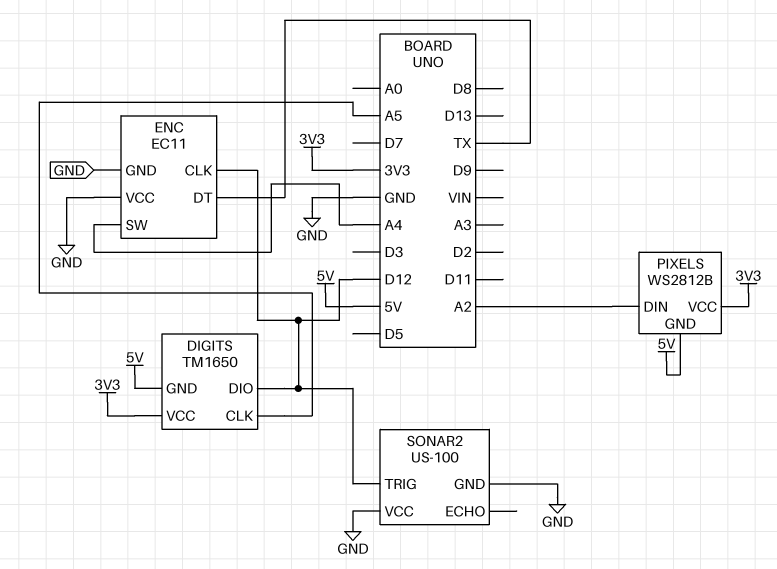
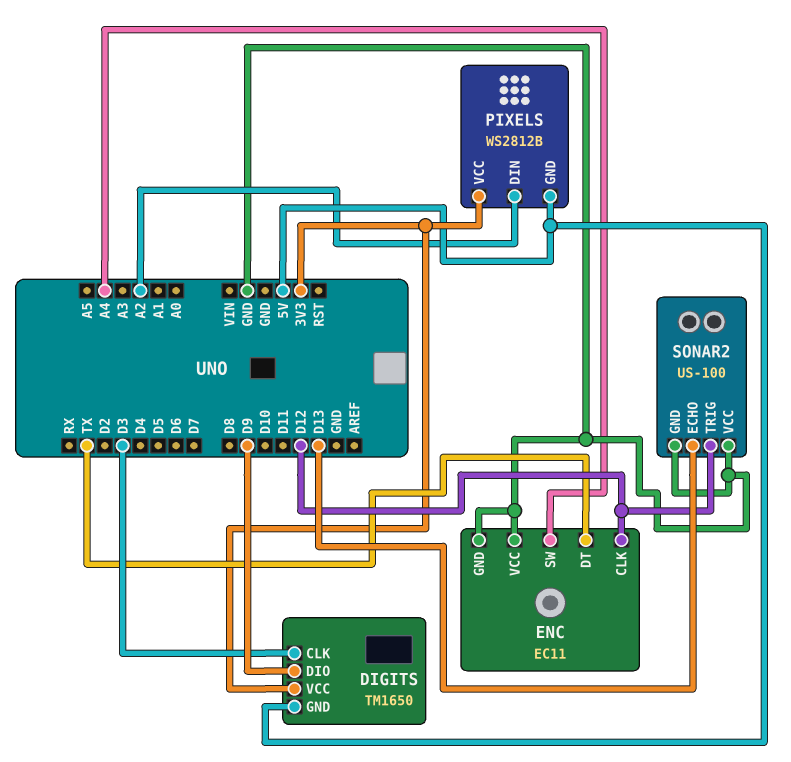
DIGITS pin CLK: A5 -> D3
DIGITS pin DIO: D12 -> D9
SONAR2 pin ECHO: none -> D13

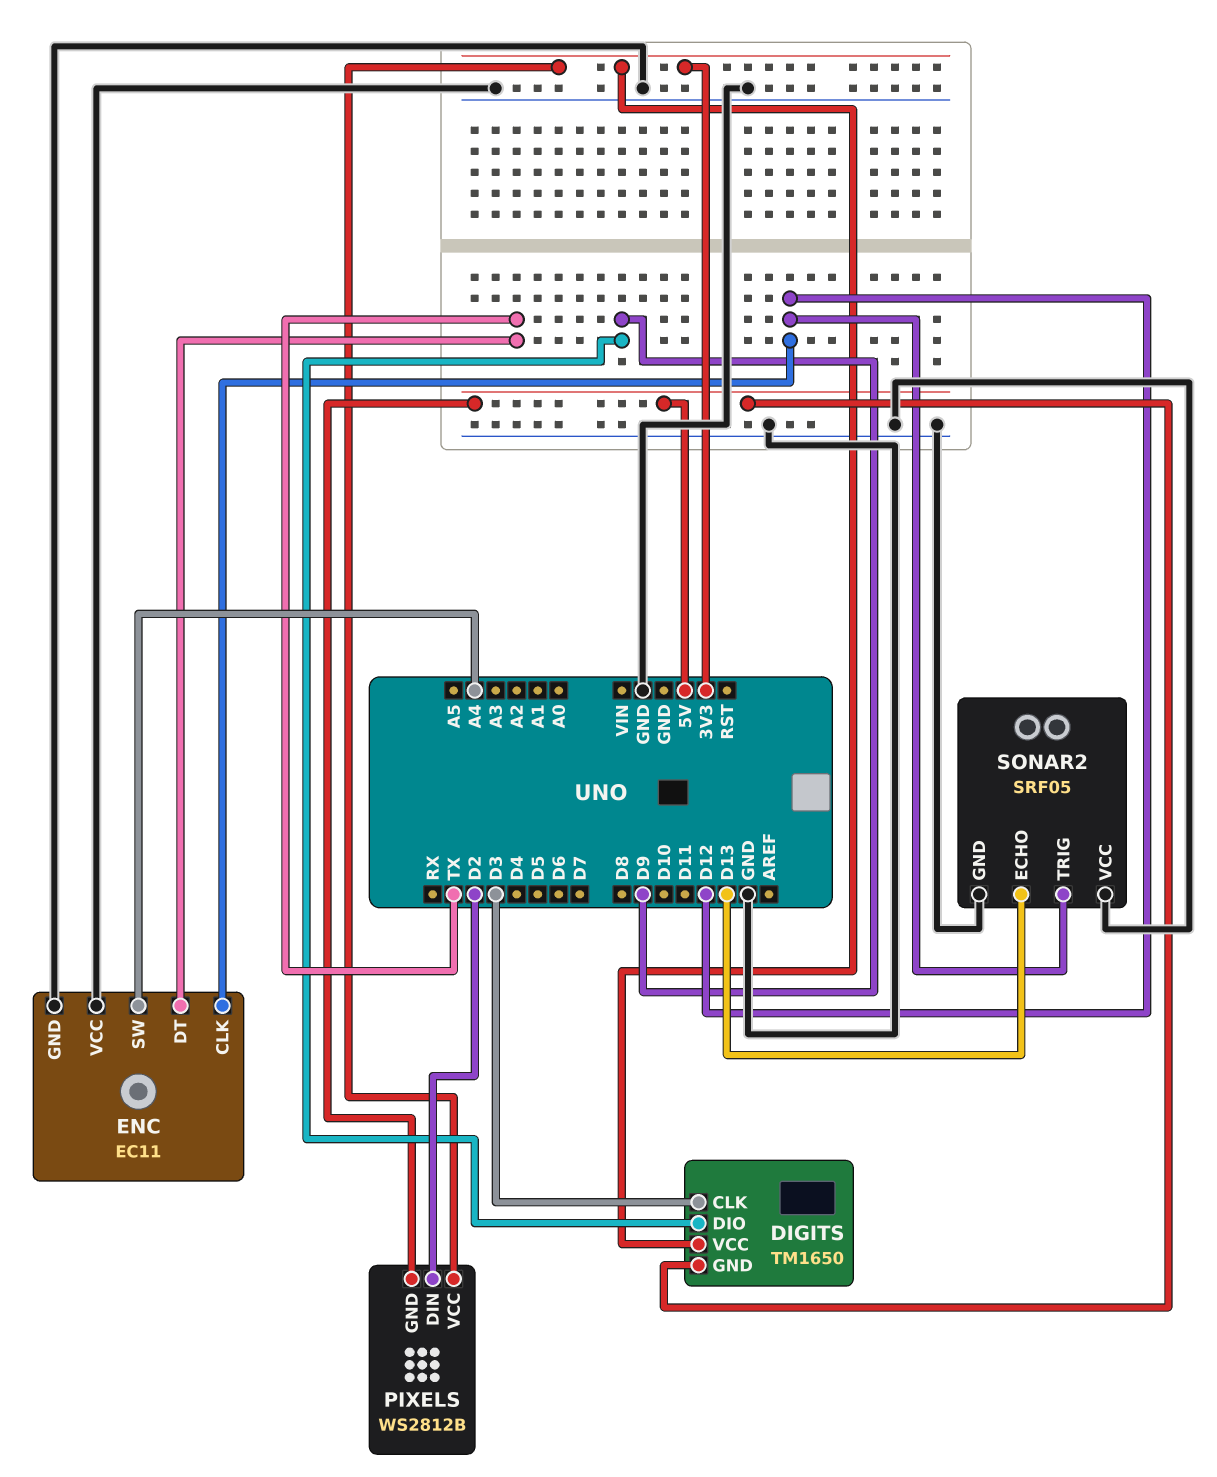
PIXELS pin DIN: A2 -> D2
SONAR2: US-100 -> SRF05

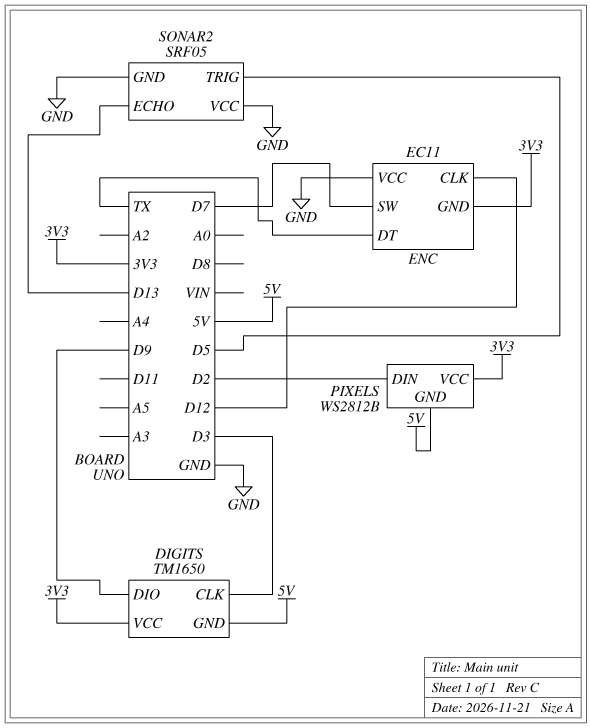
ENC pin GND: GND -> 3V3
ENC pin SW: A4 -> D7
SONAR2 pin TRIG: D12 -> D5

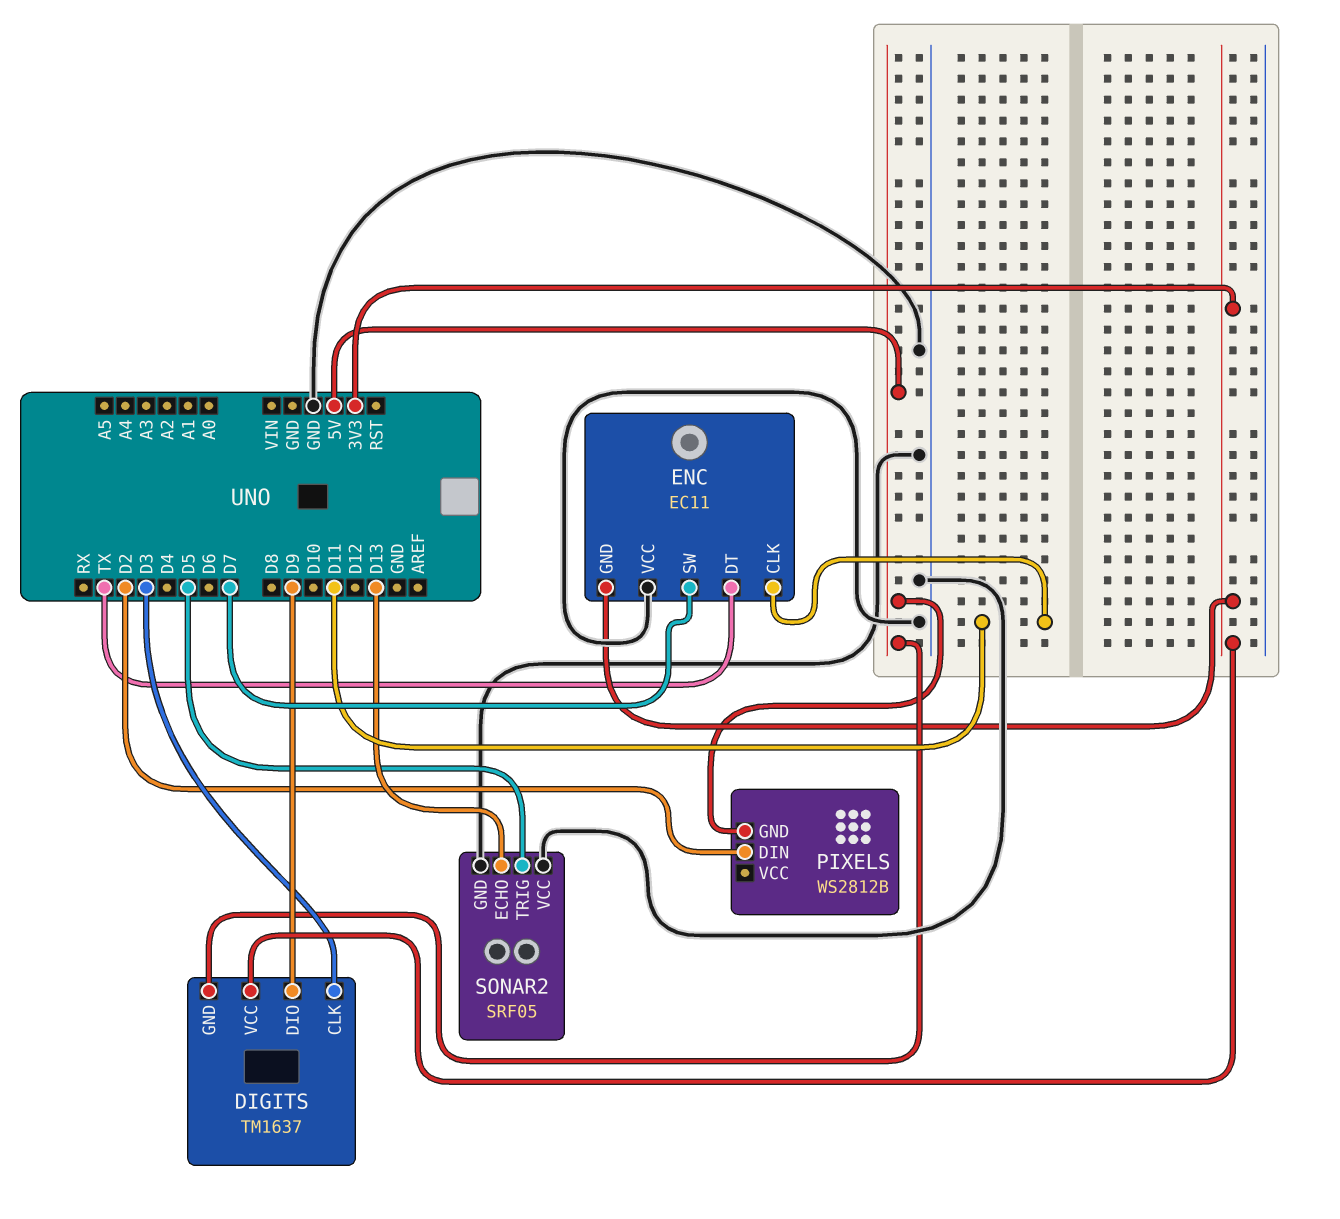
DIGITS: TM1650 -> TM1637
ENC pin CLK: D12 -> D11
PIXELS pin VCC: 3V3 -> none

